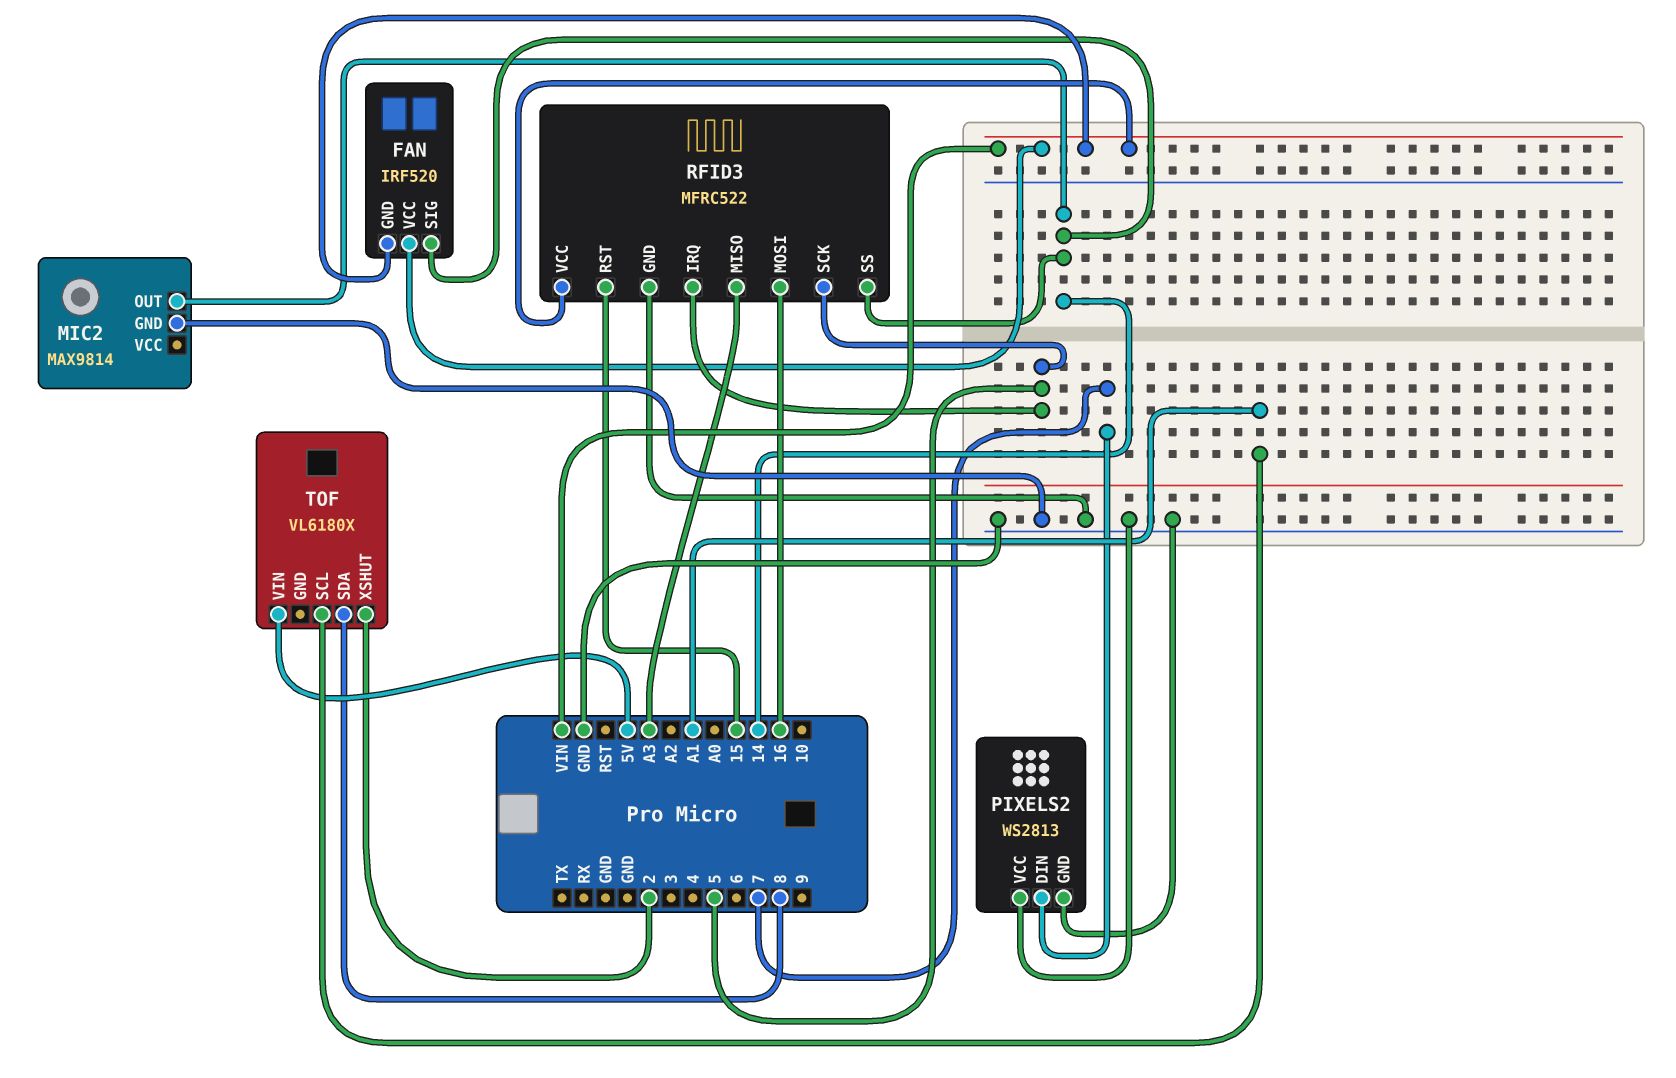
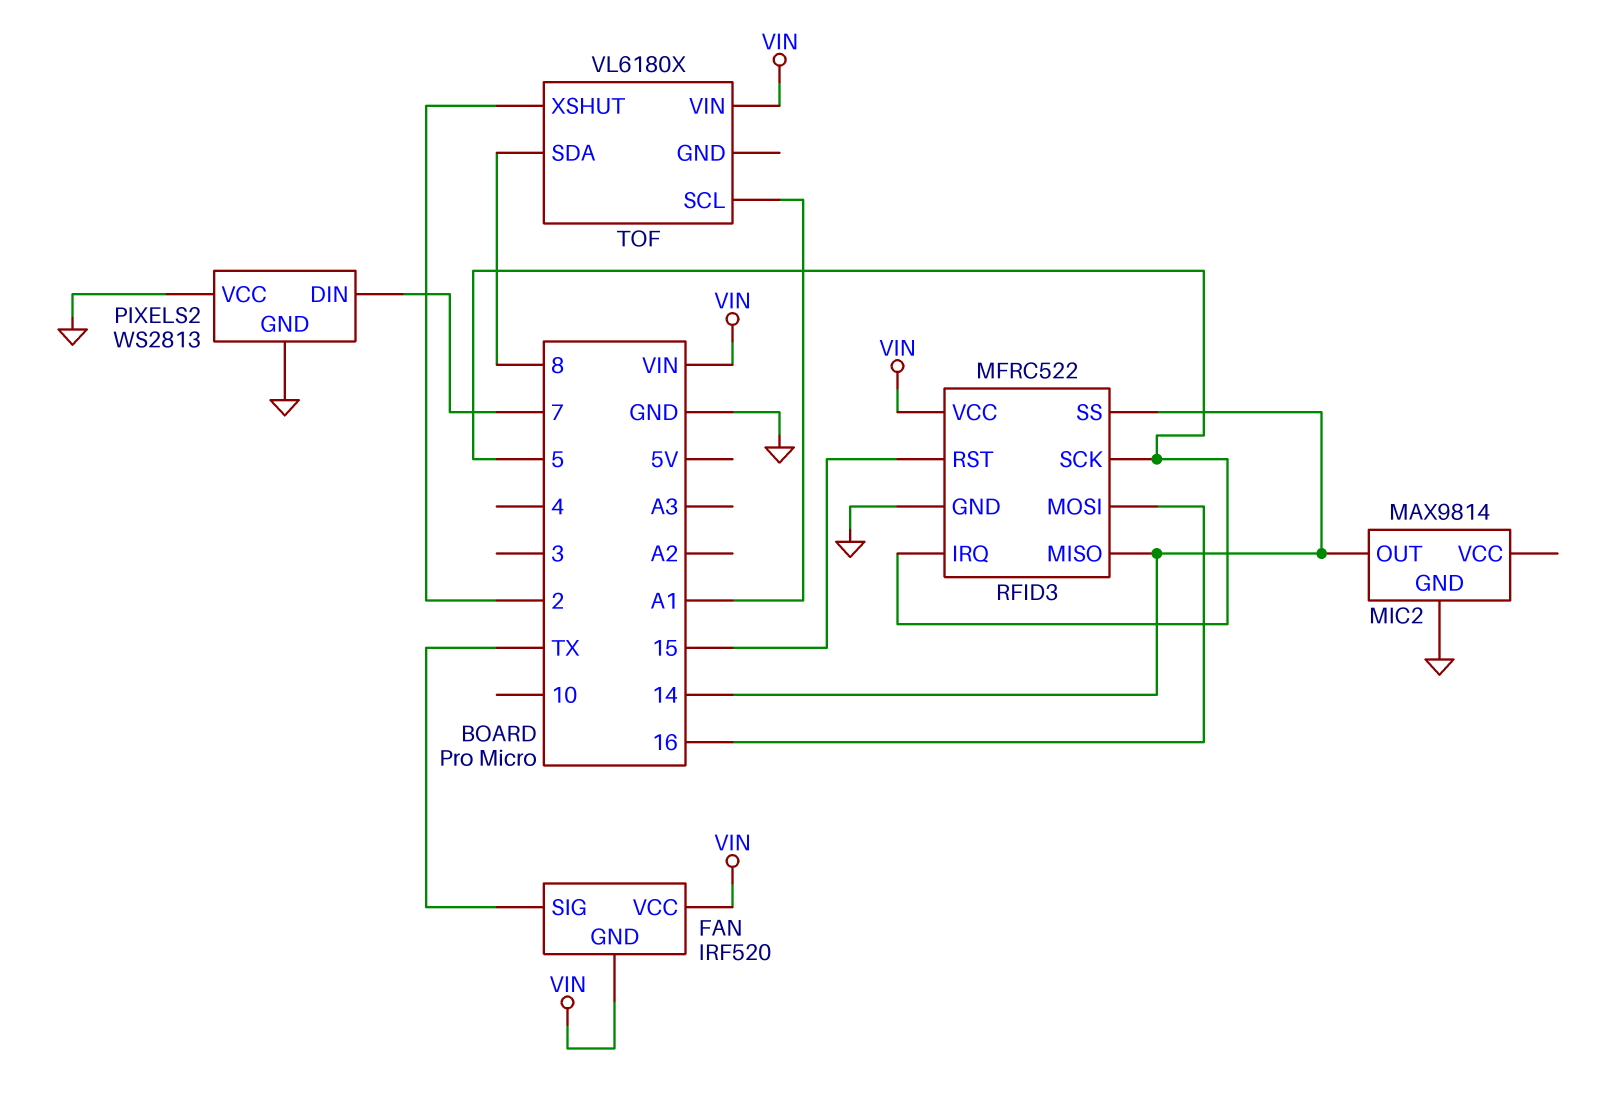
FAN pin SIG: 14 -> TX
RFID3 pin MISO: A3 -> 14
TOF pin VIN: 5V -> VIN

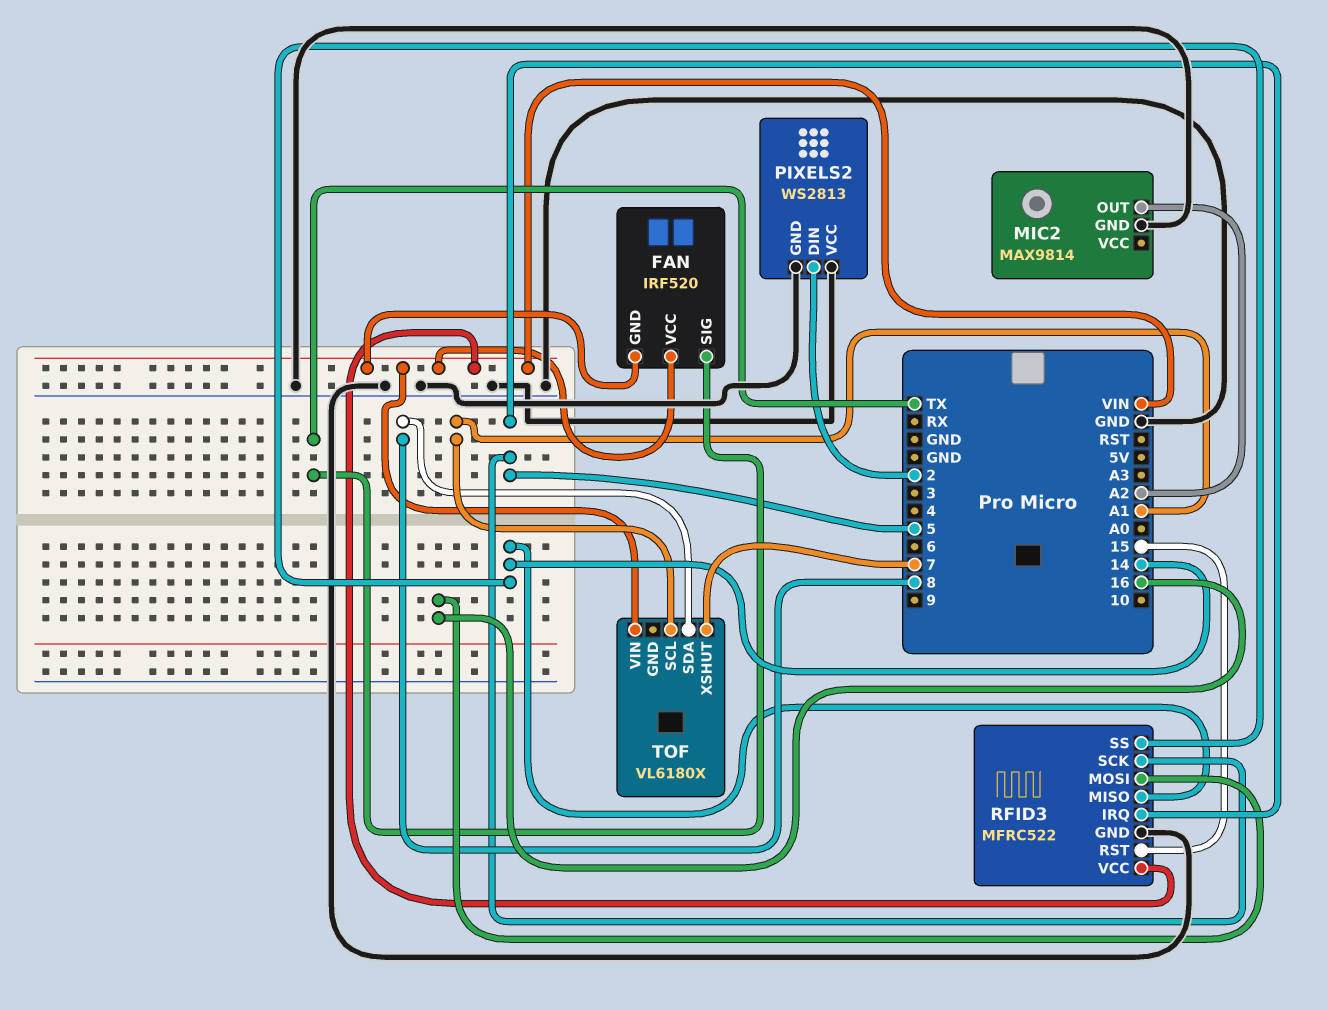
MIC2 pin OUT: 14 -> A2
PIXELS2 pin DIN: 7 -> 2
TOF pin XSHUT: 2 -> 7

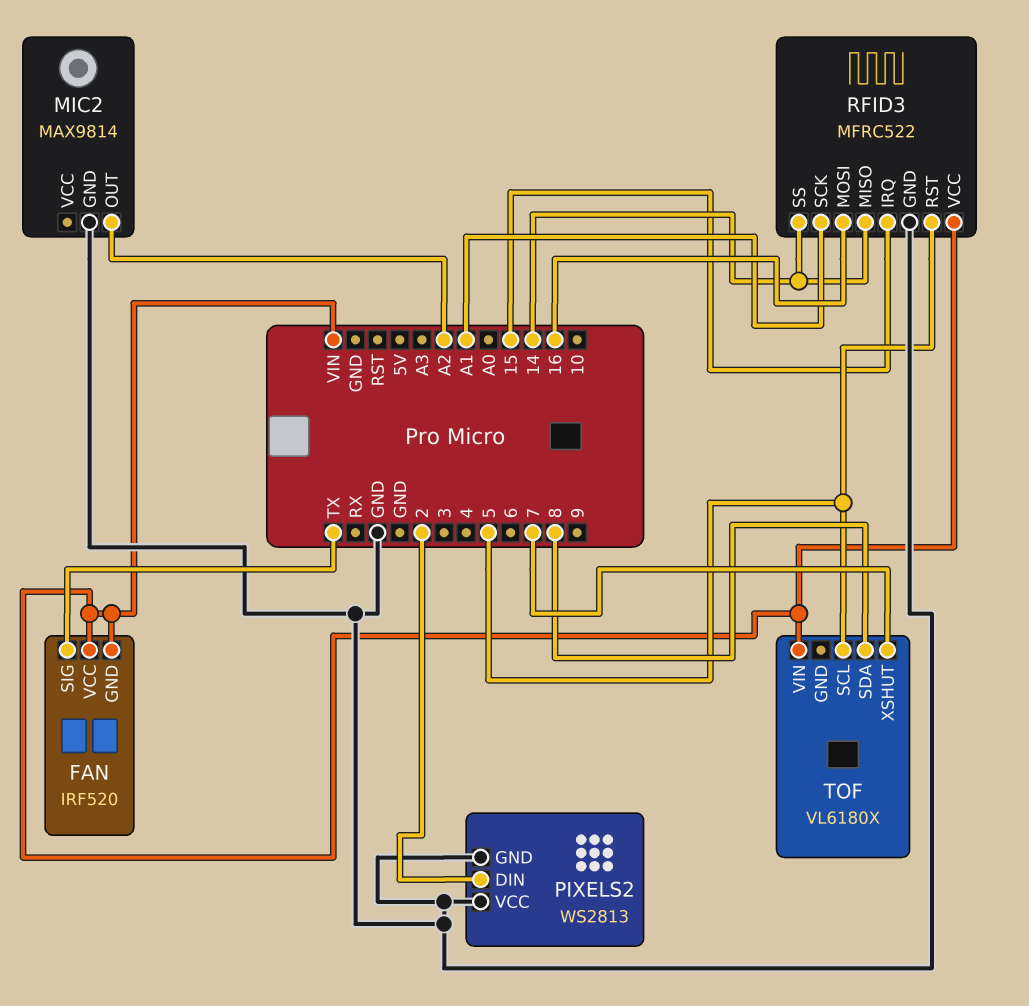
RFID3 pin IRQ: 5 -> 15
RFID3 pin RST: 15 -> 5
RFID3 pin SCK: 5 -> A1
TOF pin SCL: A1 -> 5

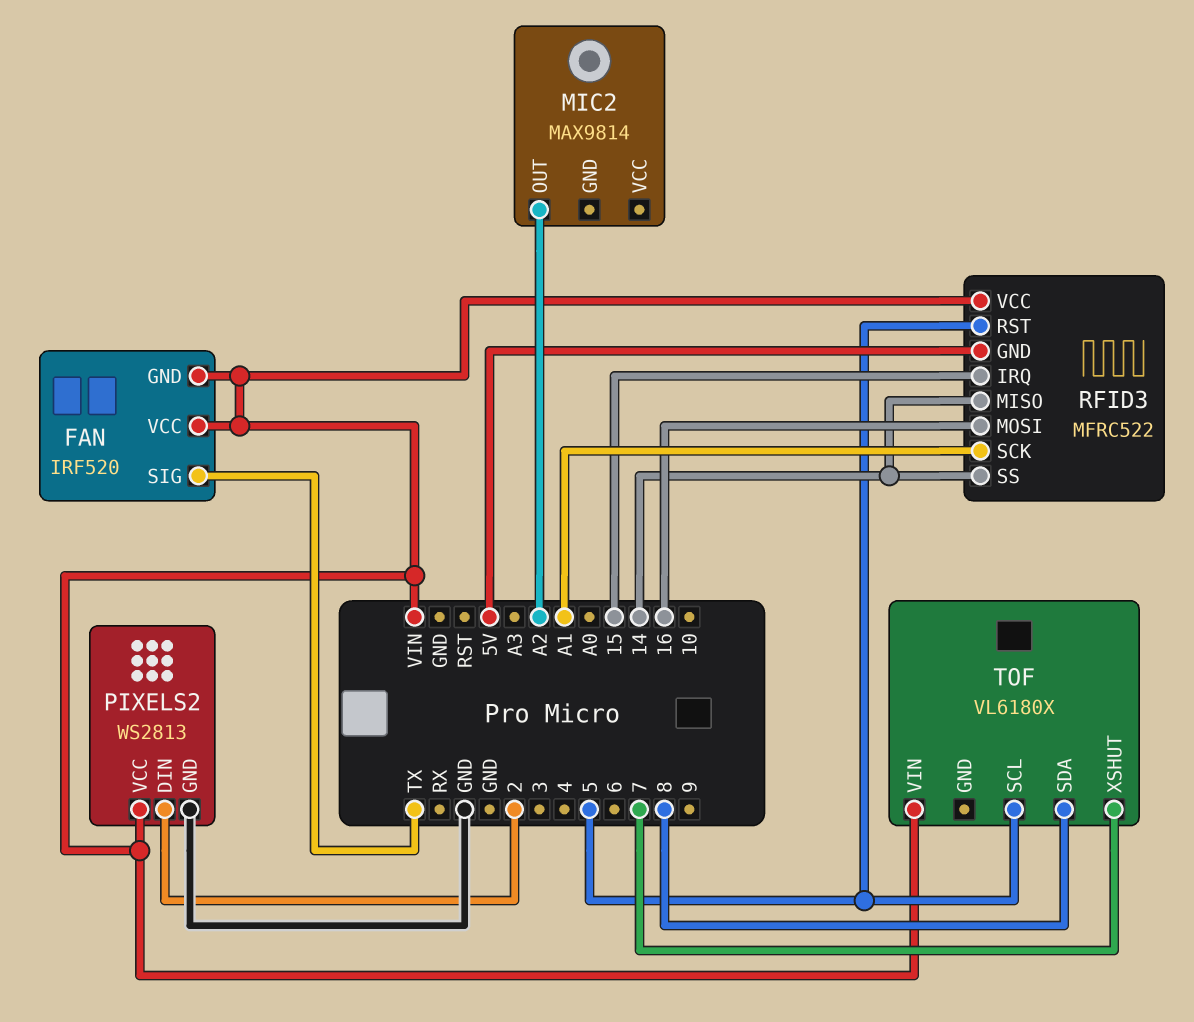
MIC2 pin GND: GND -> none
PIXELS2 pin VCC: GND -> VIN
RFID3 pin GND: GND -> 5V

